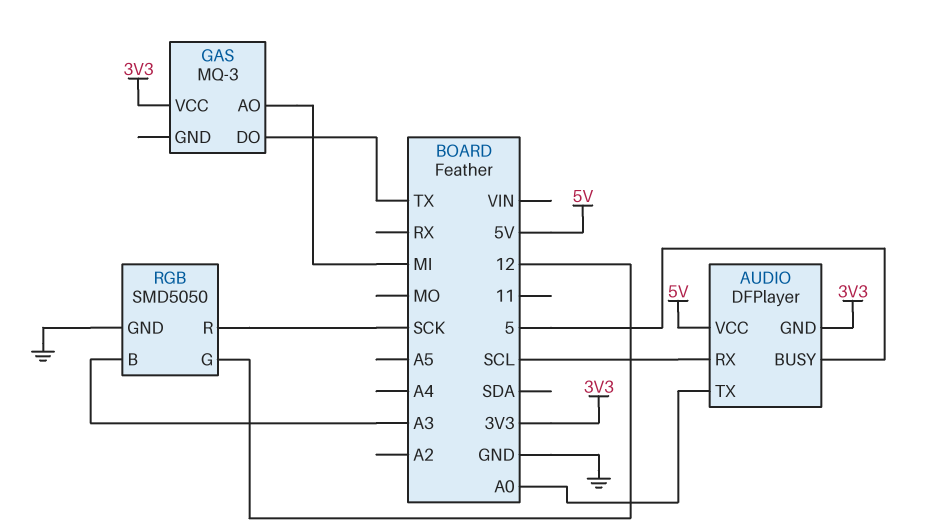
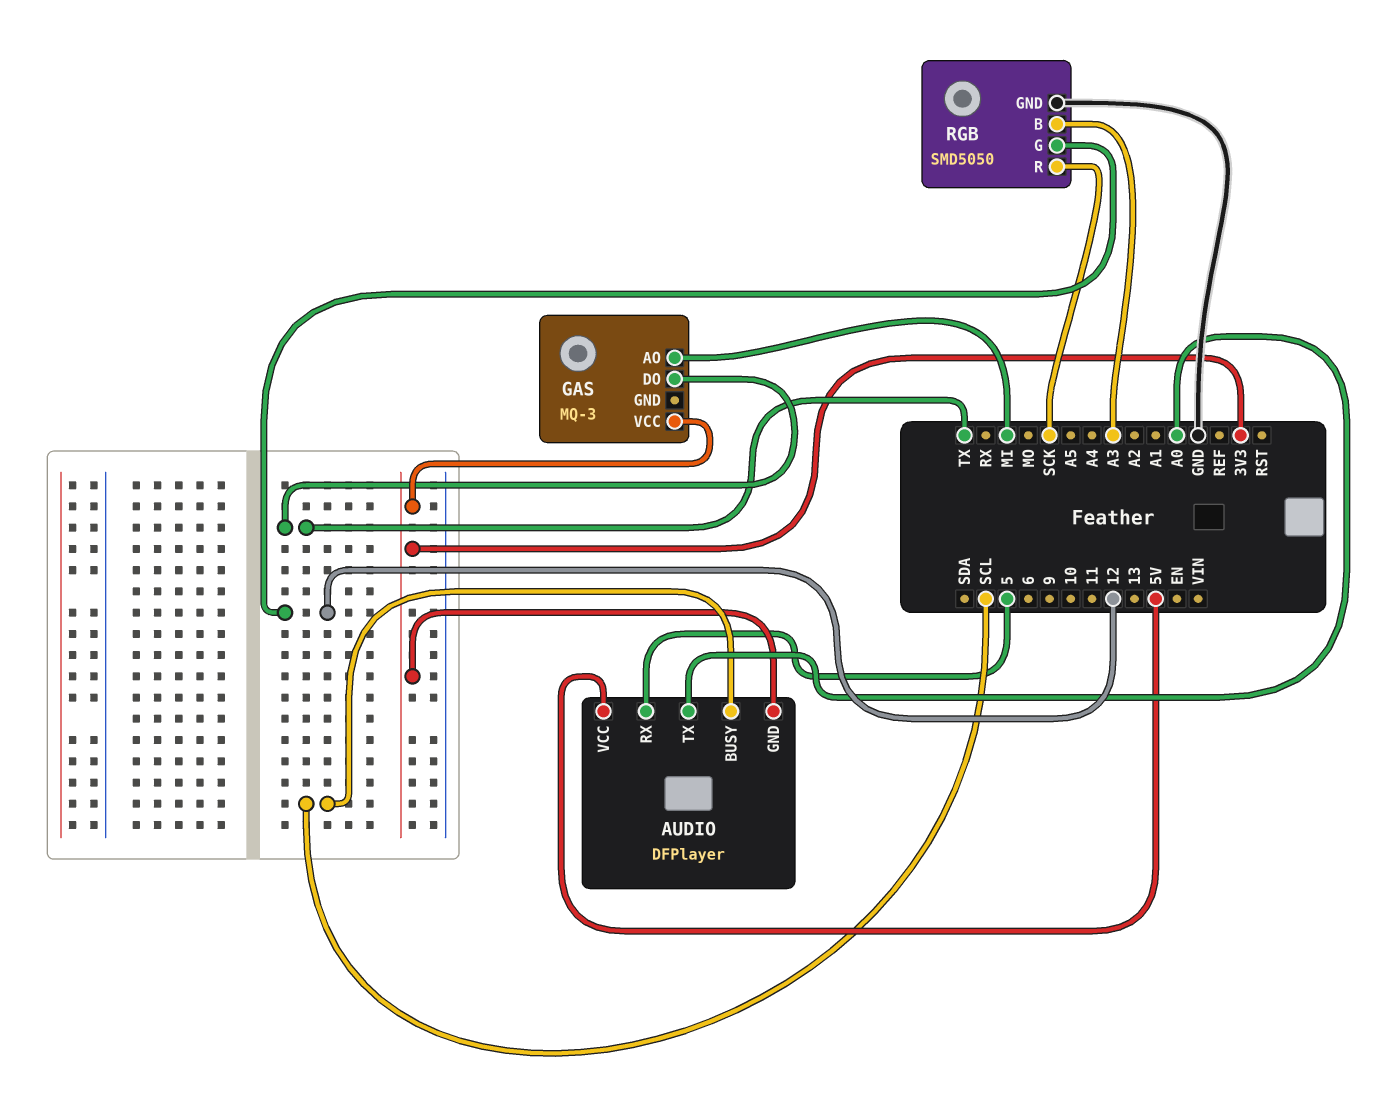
AUDIO pin BUSY: 5 -> SCL
AUDIO pin RX: SCL -> 5

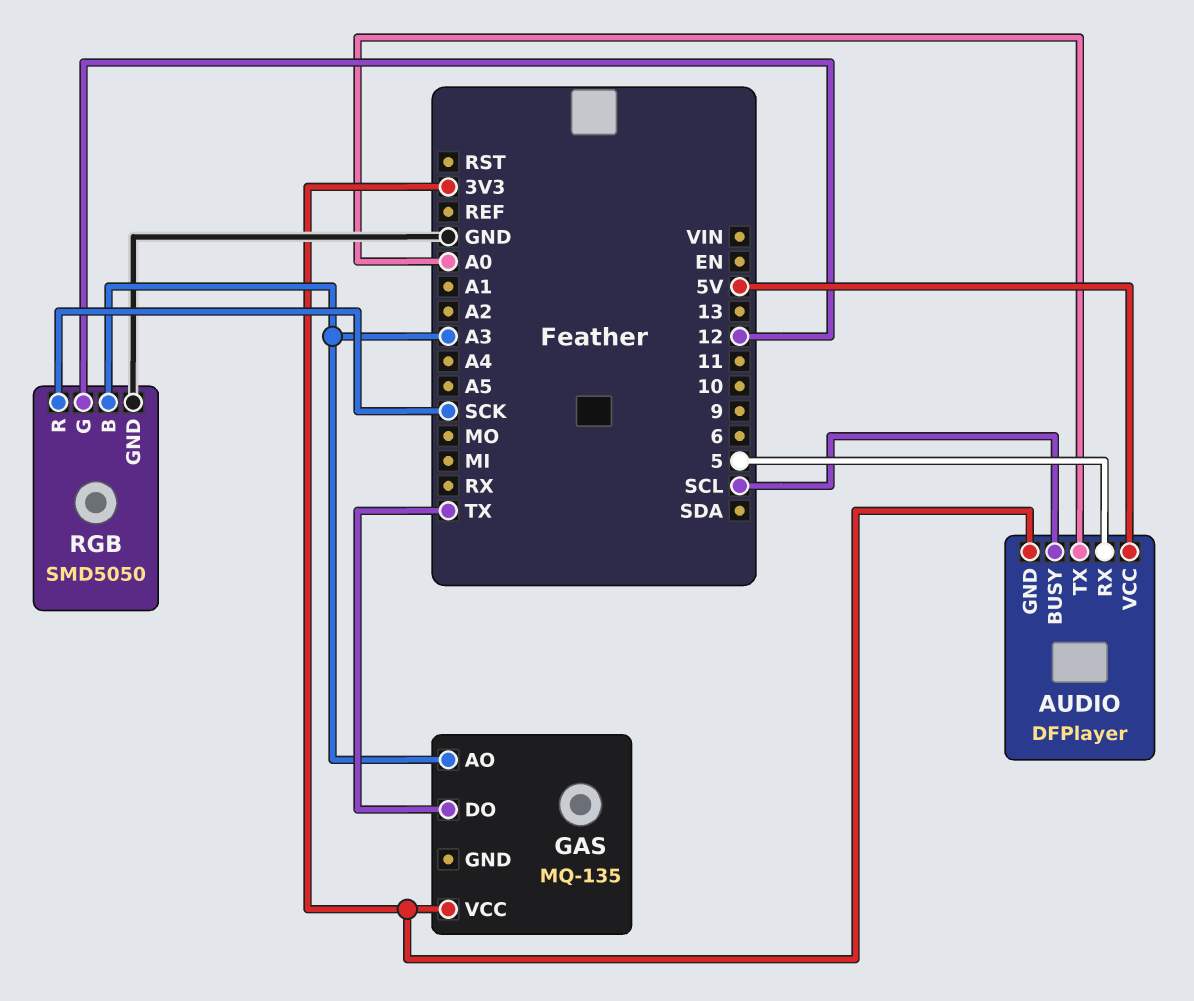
GAS: MQ-3 -> MQ-135
GAS pin AO: MI -> A3

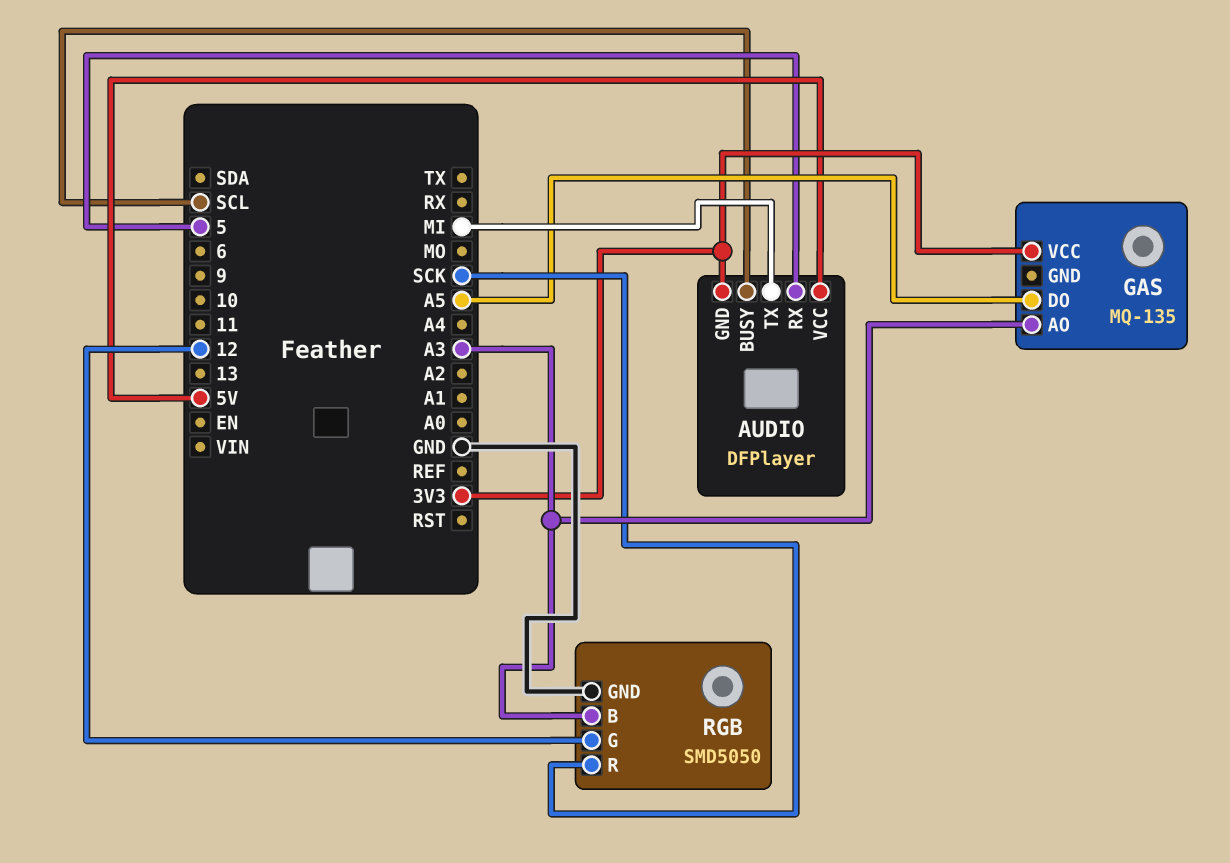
AUDIO pin TX: A0 -> MI
GAS pin DO: TX -> A5

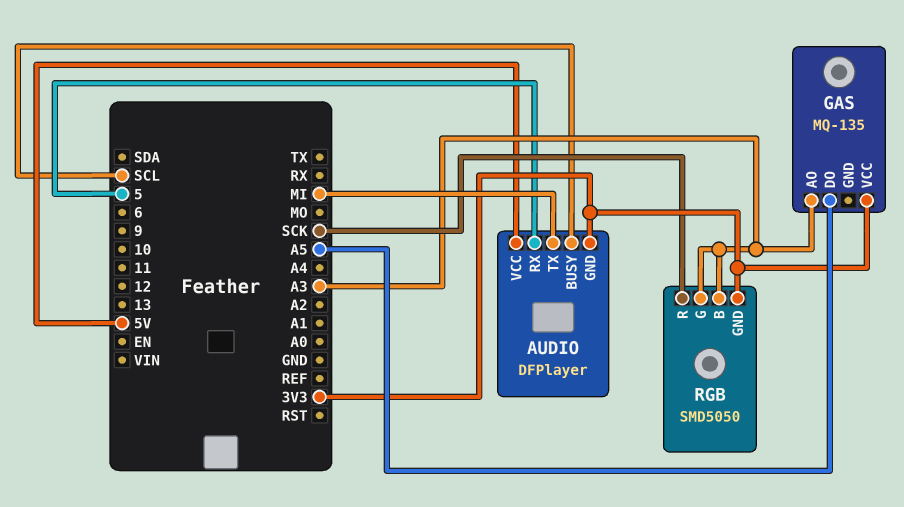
RGB pin G: 12 -> A3
RGB pin GND: GND -> 3V3

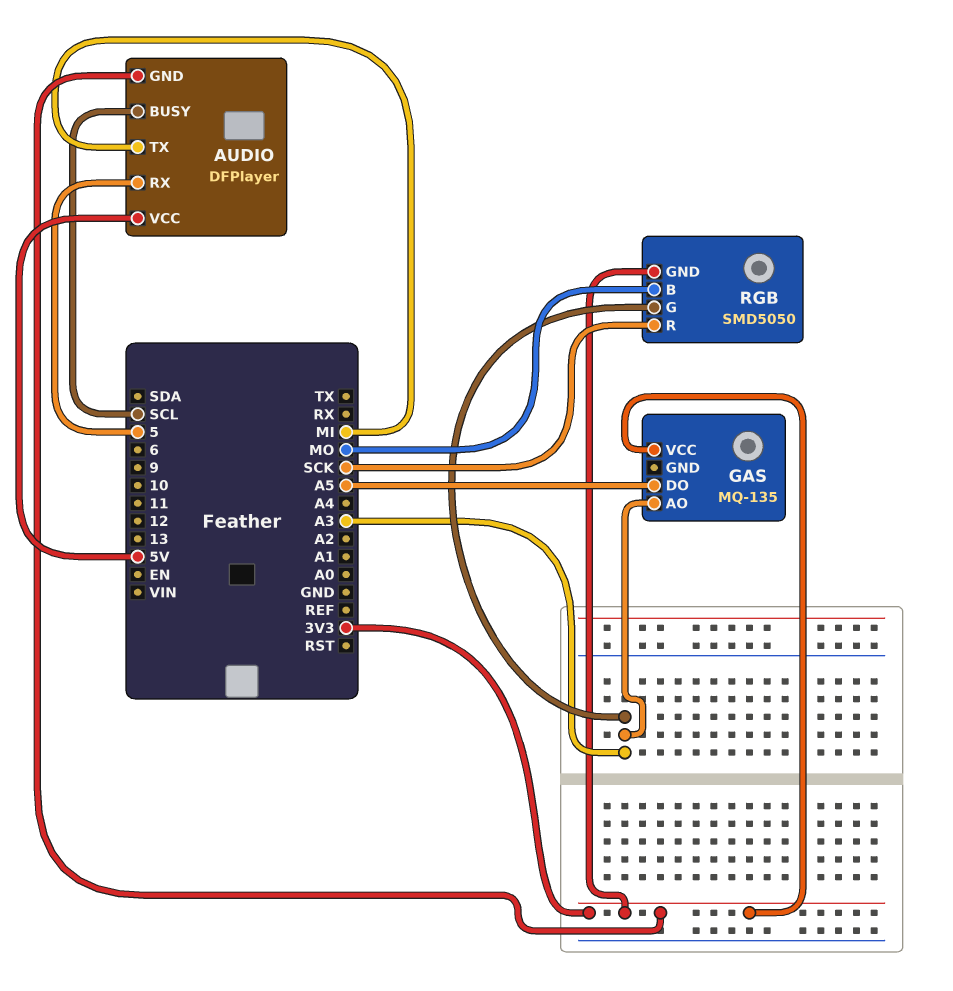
RGB pin B: A3 -> MO

